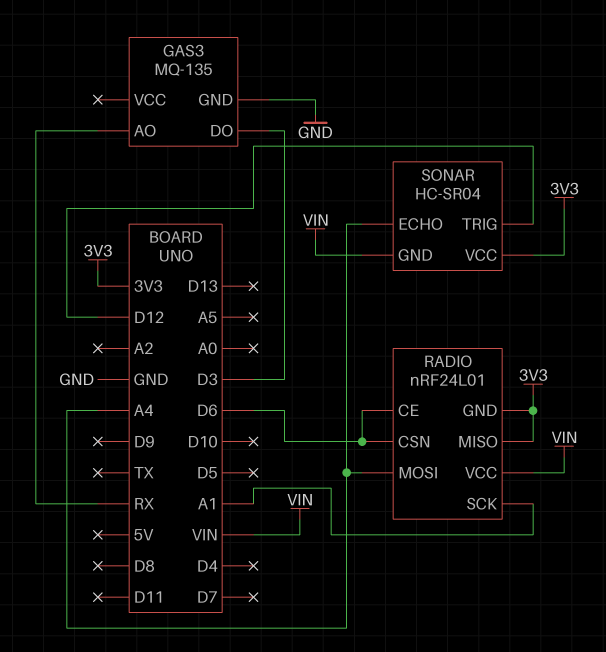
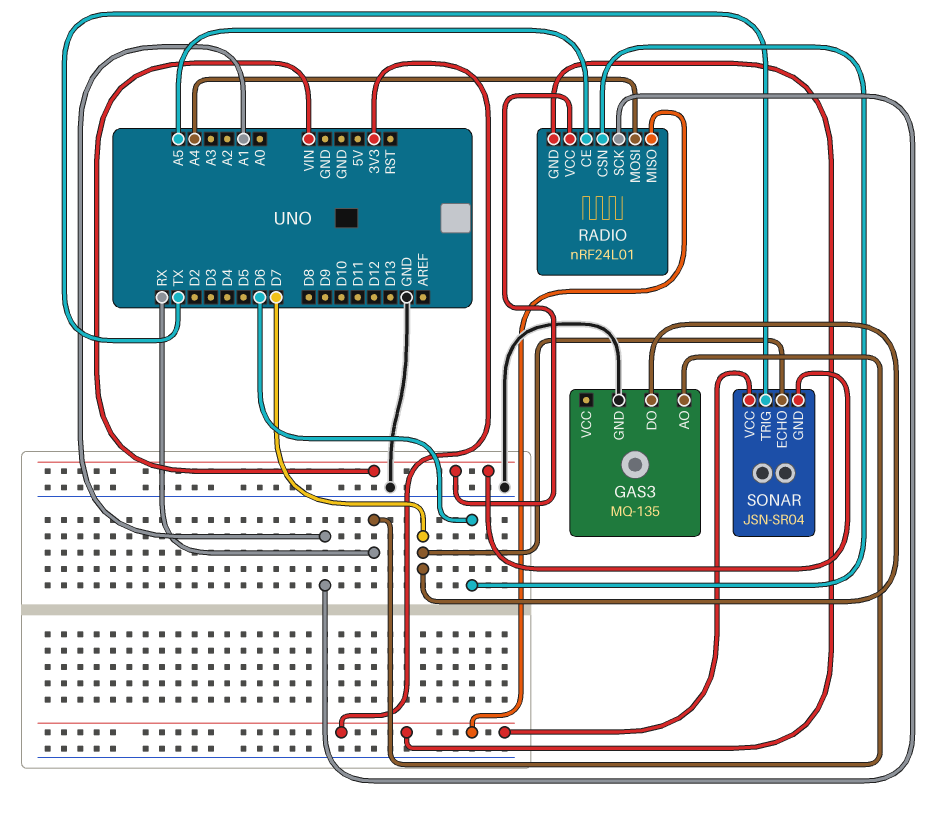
GAS3 pin DO: D3 -> D7
RADIO pin CE: D6 -> A5
SONAR: HC-SR04 -> JSN-SR04
SONAR pin ECHO: A4 -> D7
SONAR pin TRIG: D12 -> TX

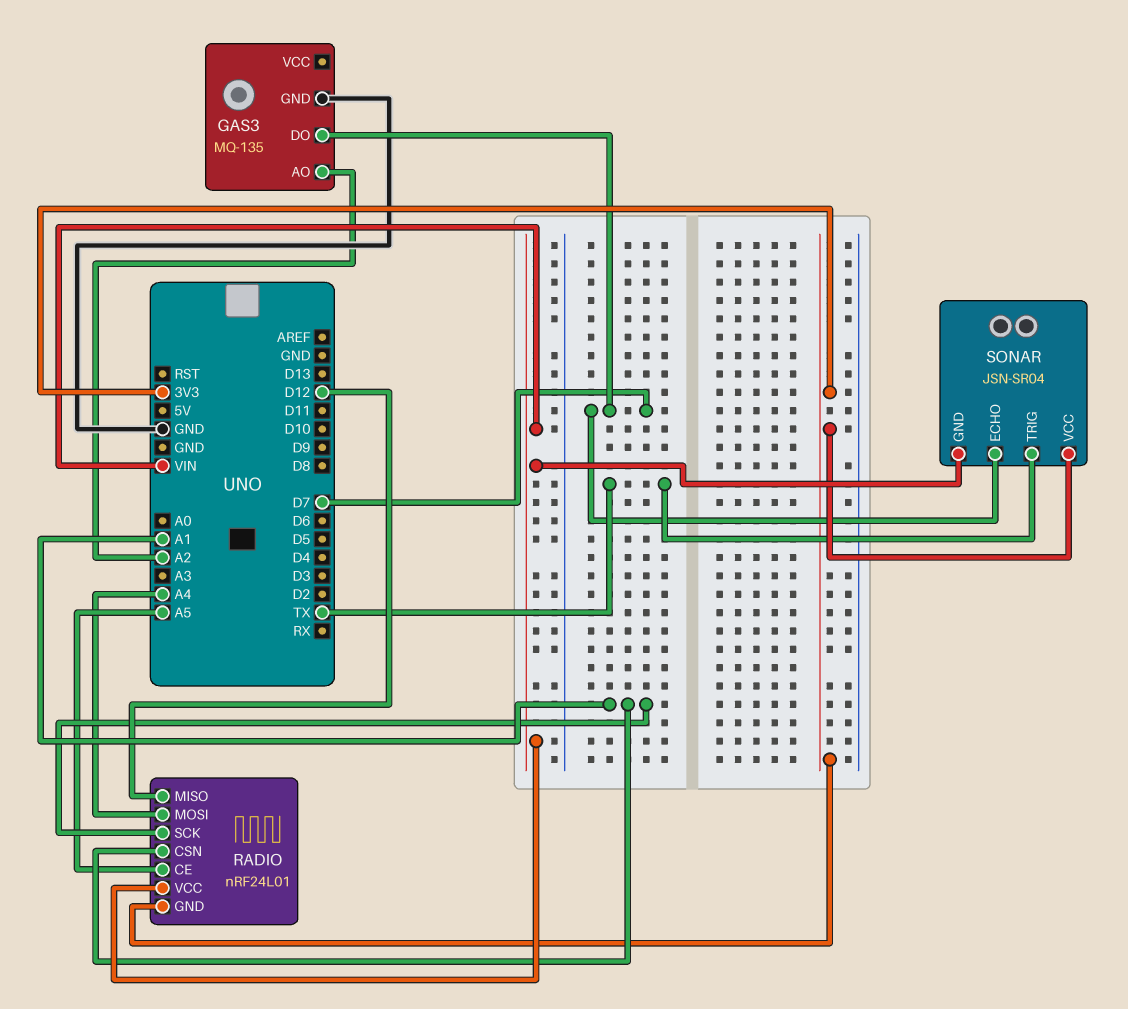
GAS3 pin AO: RX -> A2
RADIO pin CSN: D6 -> A1
RADIO pin MISO: 3V3 -> D12

